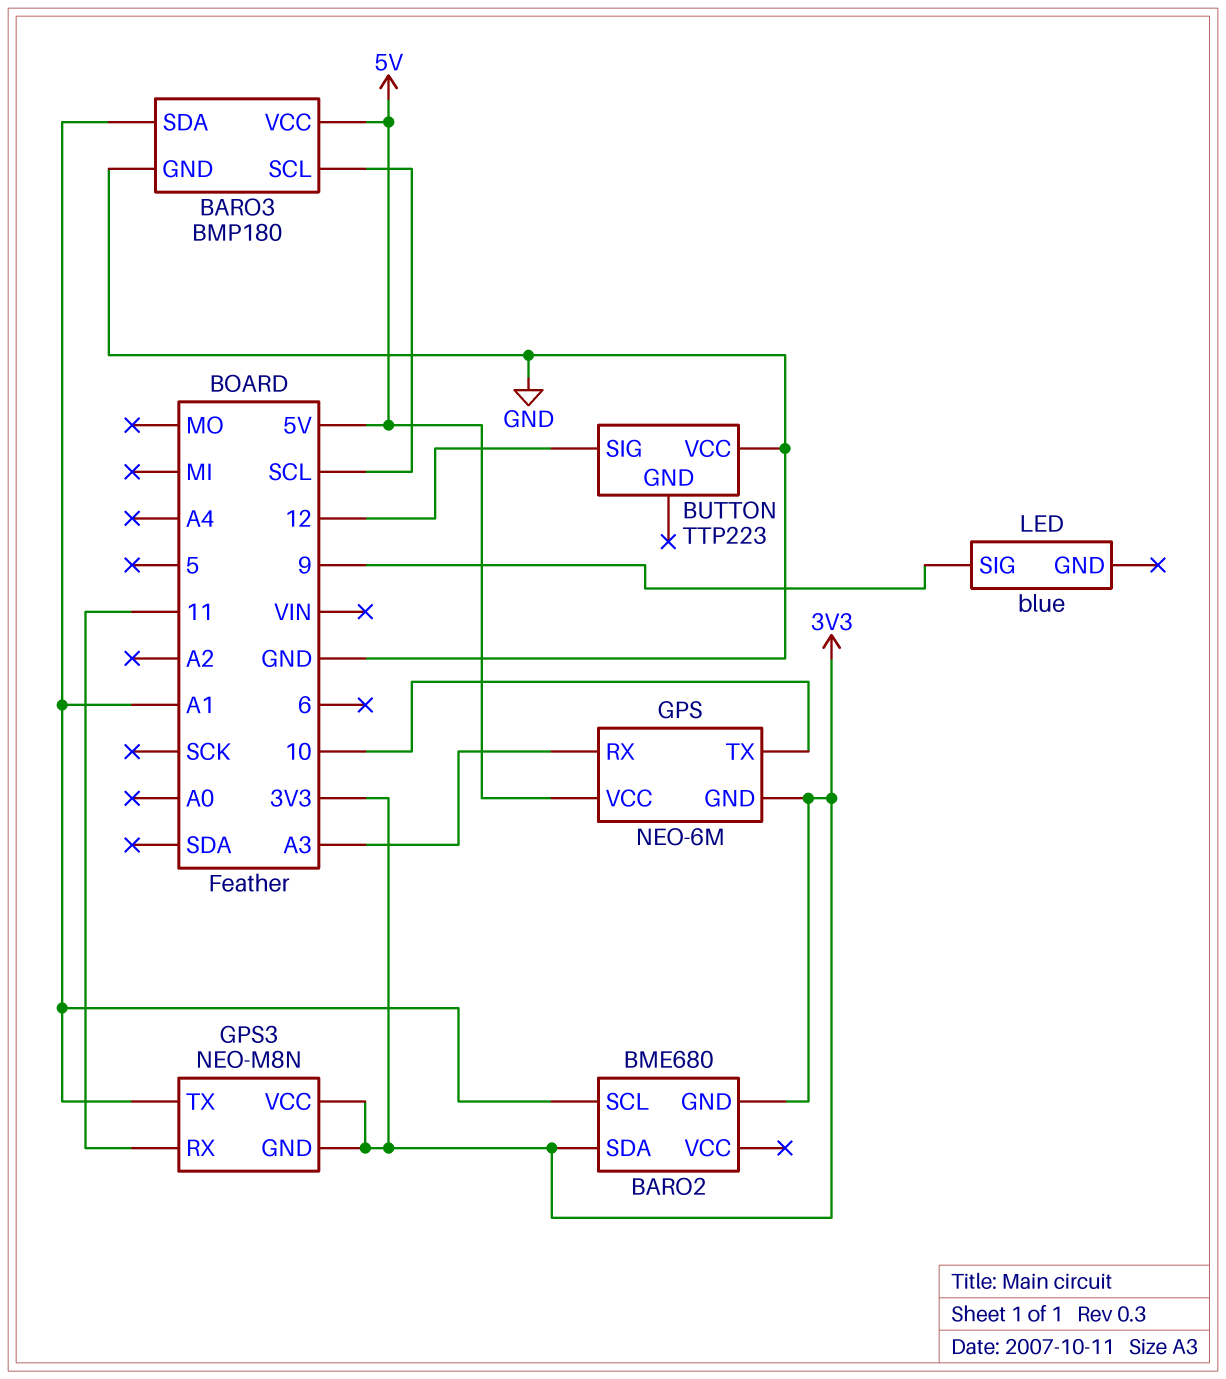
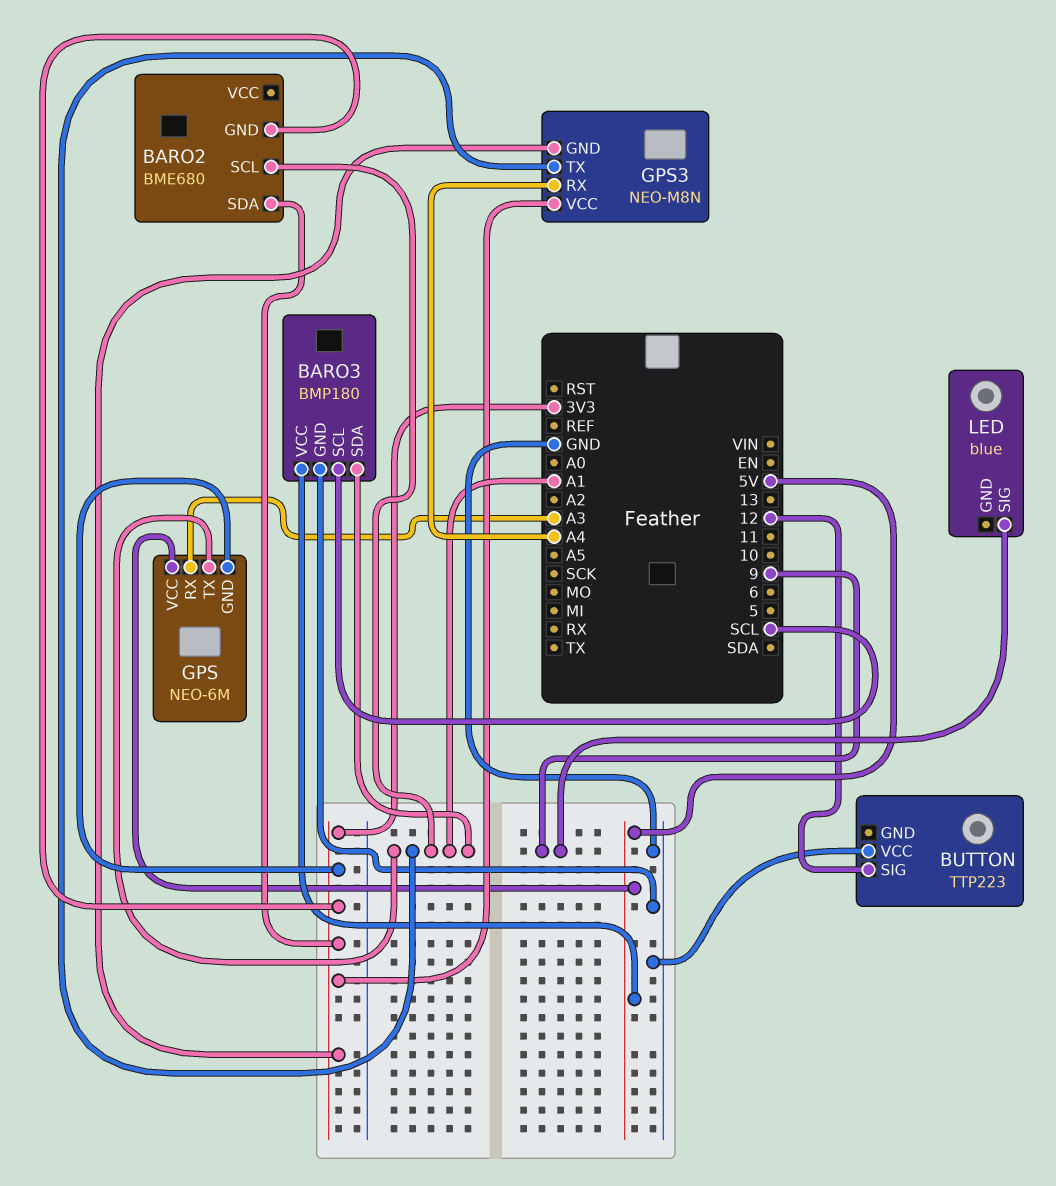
GPS pin TX: 10 -> A1
GPS3 pin RX: 11 -> A4

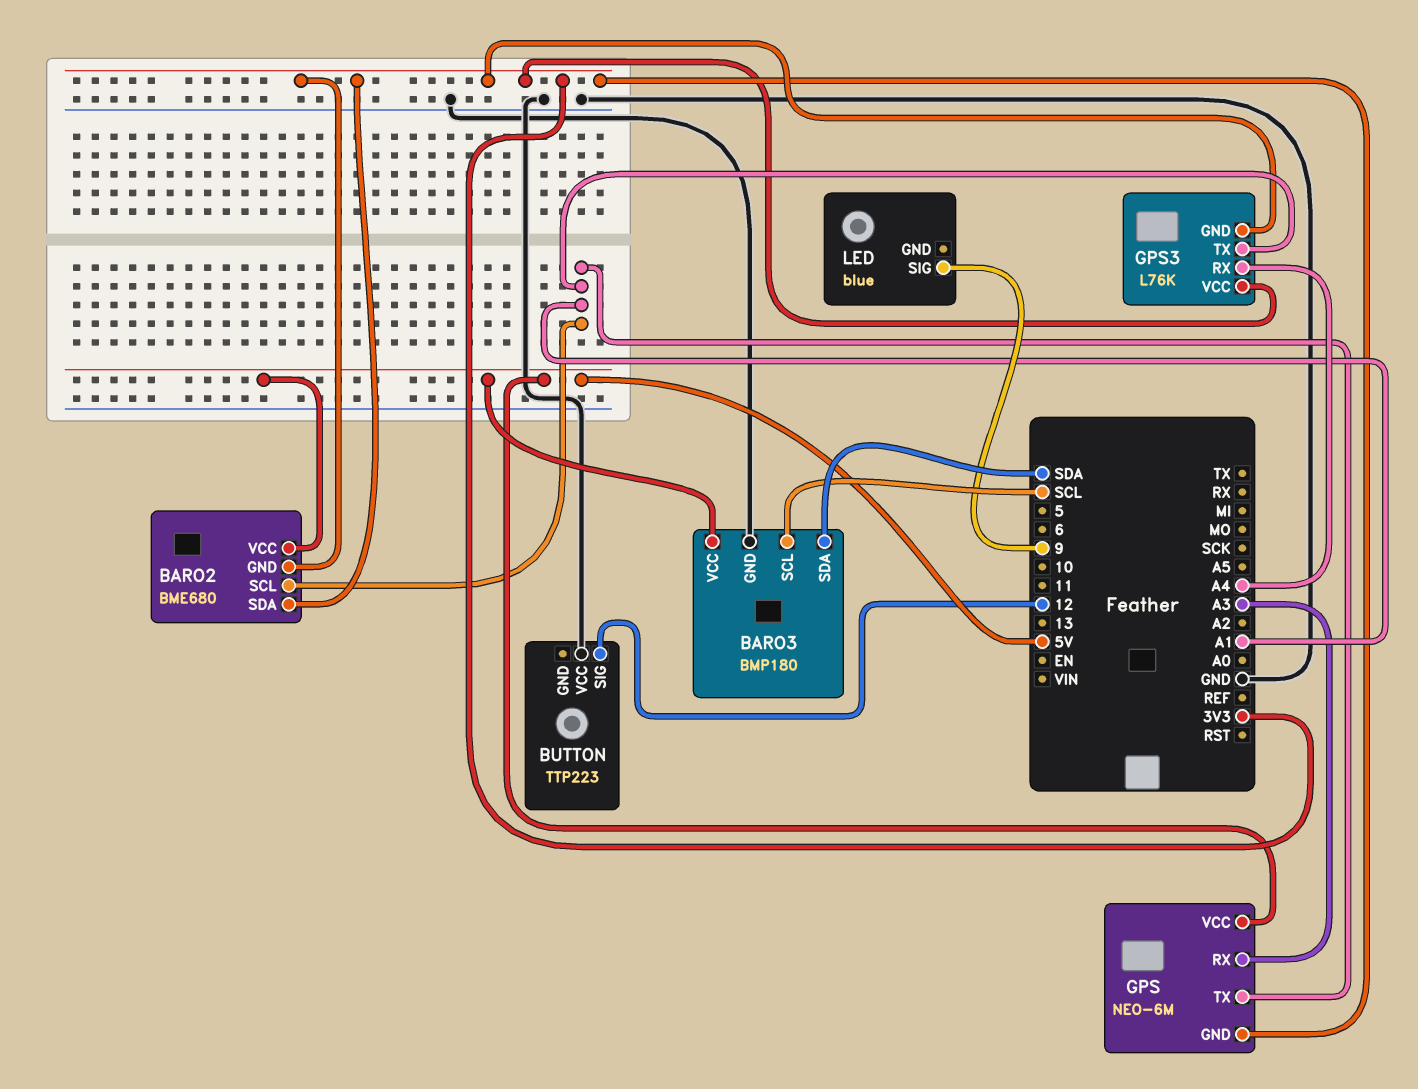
BARO2 pin VCC: none -> 5V
BARO3 pin SDA: A1 -> SDA
GPS3: NEO-M8N -> L76K

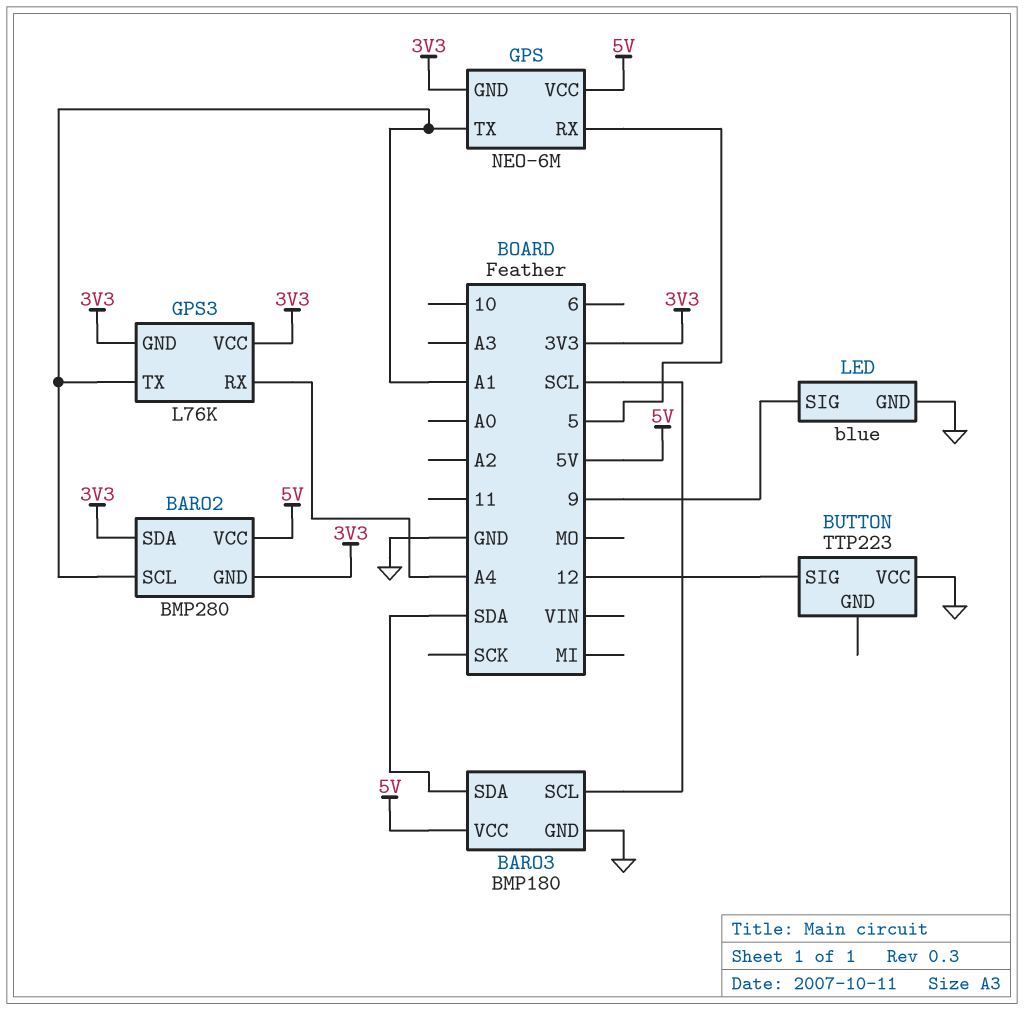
BARO2: BME680 -> BMP280
GPS pin RX: A3 -> 5
LED pin GND: none -> GND

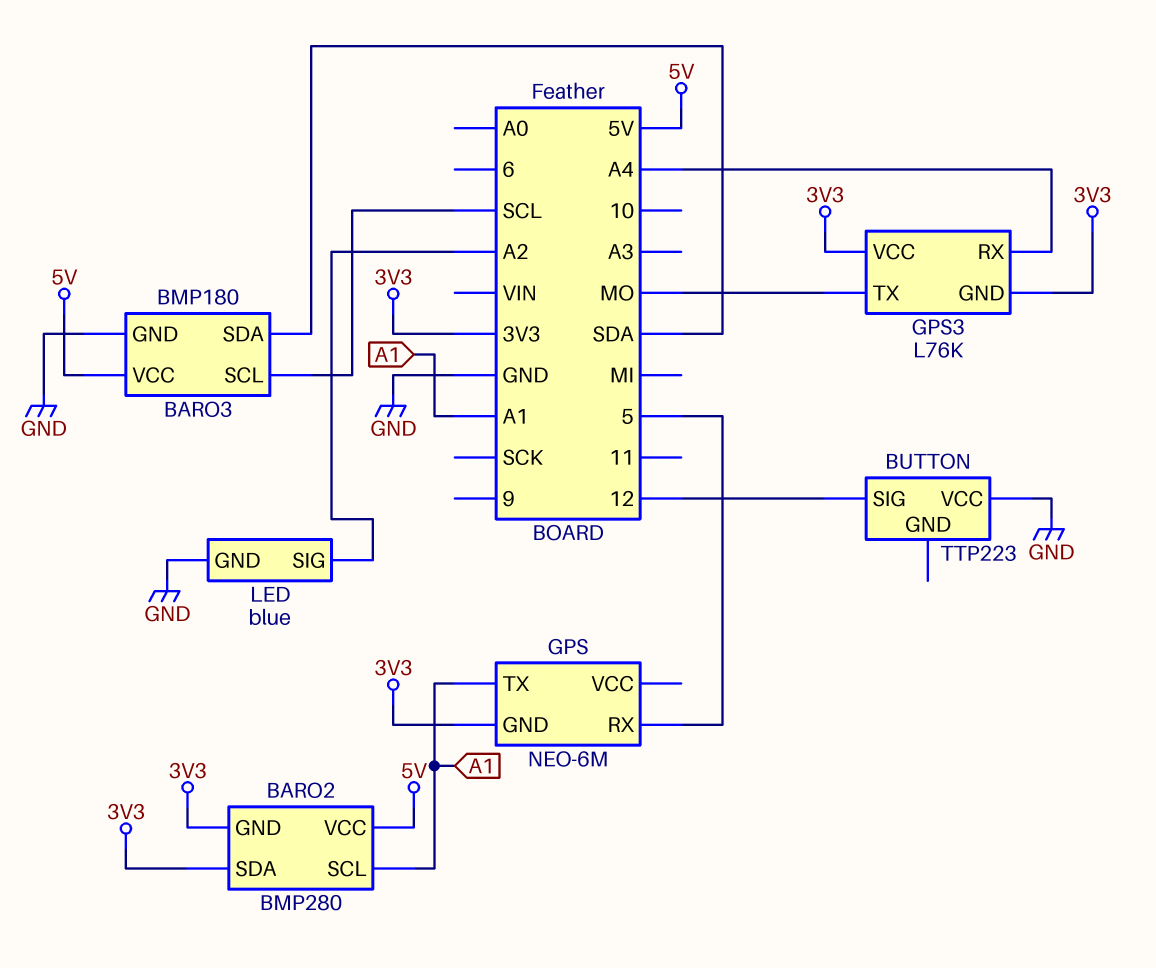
GPS pin VCC: 5V -> none
GPS3 pin TX: A1 -> MO
LED pin SIG: 9 -> A2

